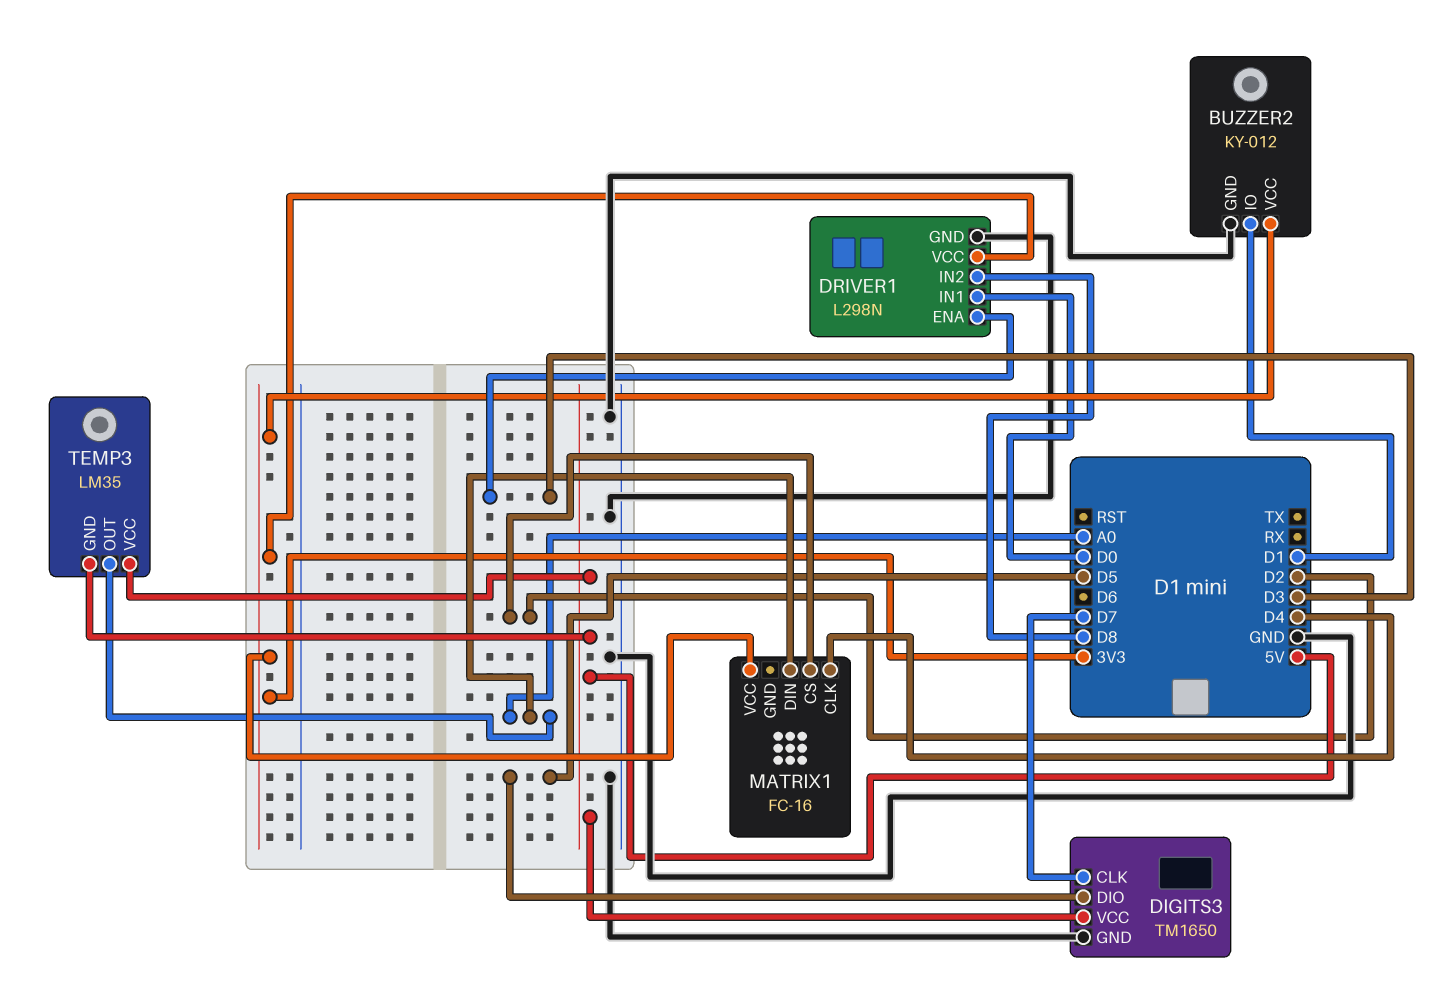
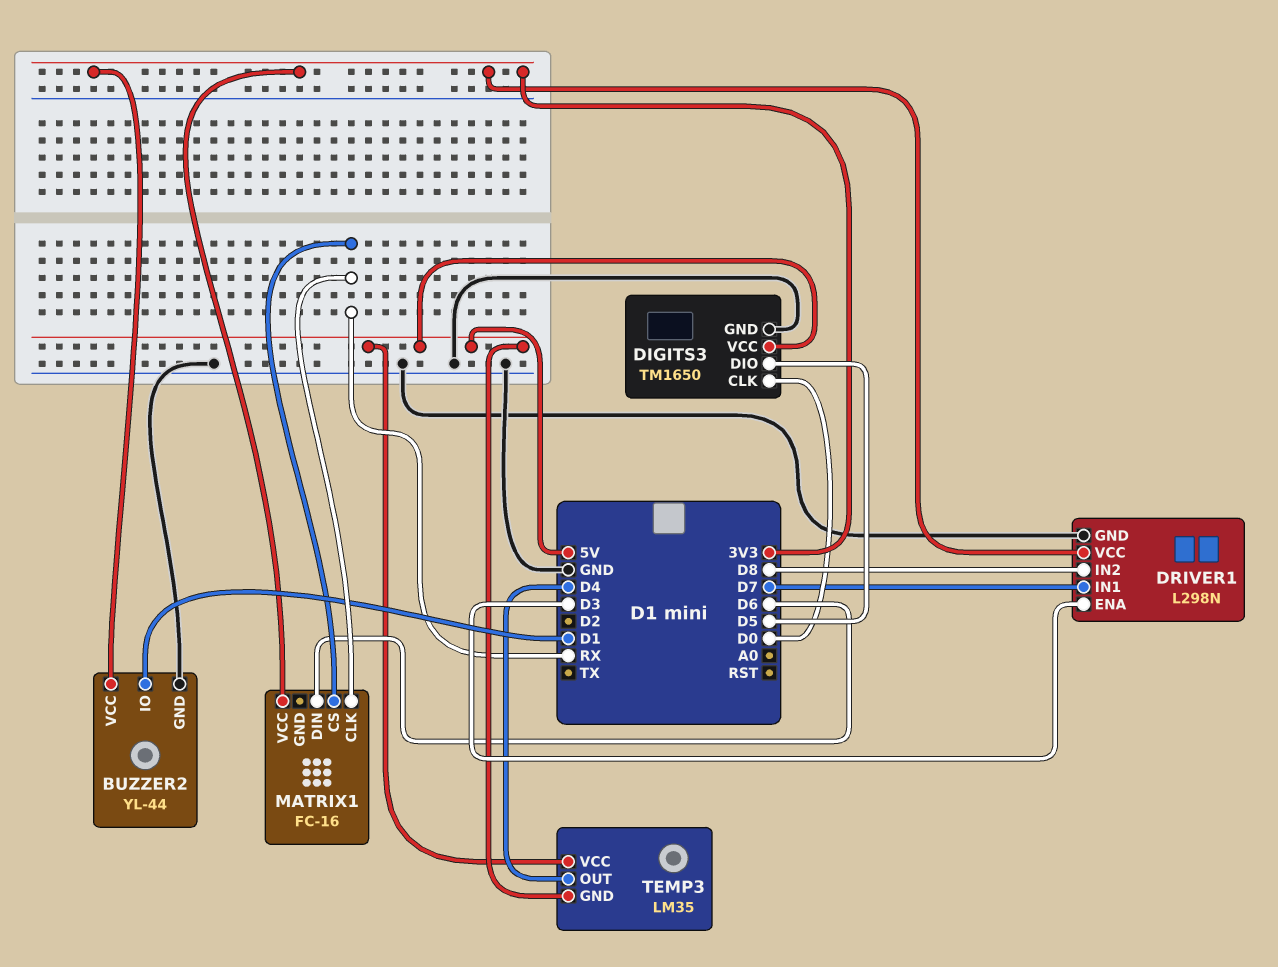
BUZZER2: KY-012 -> YL-44
DIGITS3 pin CLK: D7 -> D0
DRIVER1 pin IN1: D0 -> D7
MATRIX1 pin CLK: D4 -> RX
MATRIX1 pin CS: D2 -> RX
MATRIX1 pin DIN: A0 -> D6
TEMP3 pin OUT: A0 -> D4

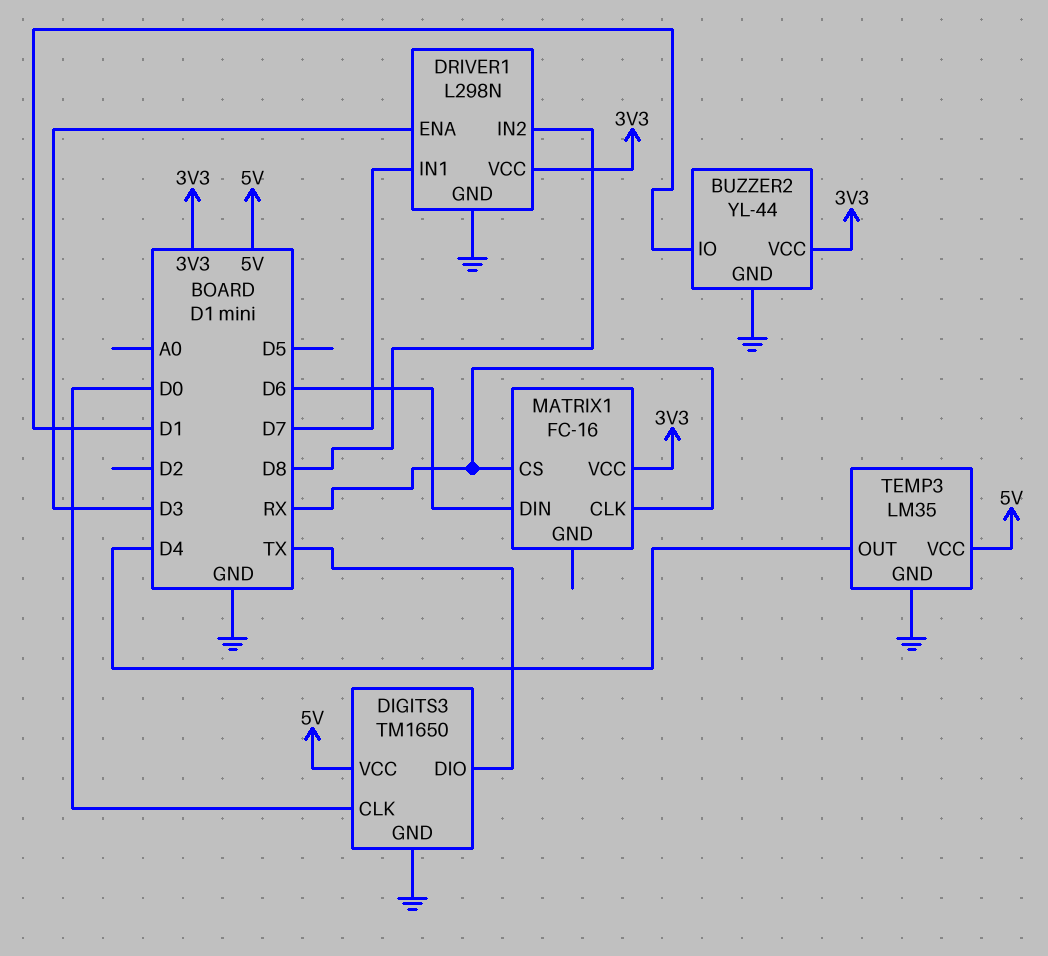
DIGITS3 pin DIO: D5 -> TX
TEMP3 pin GND: 5V -> GND

